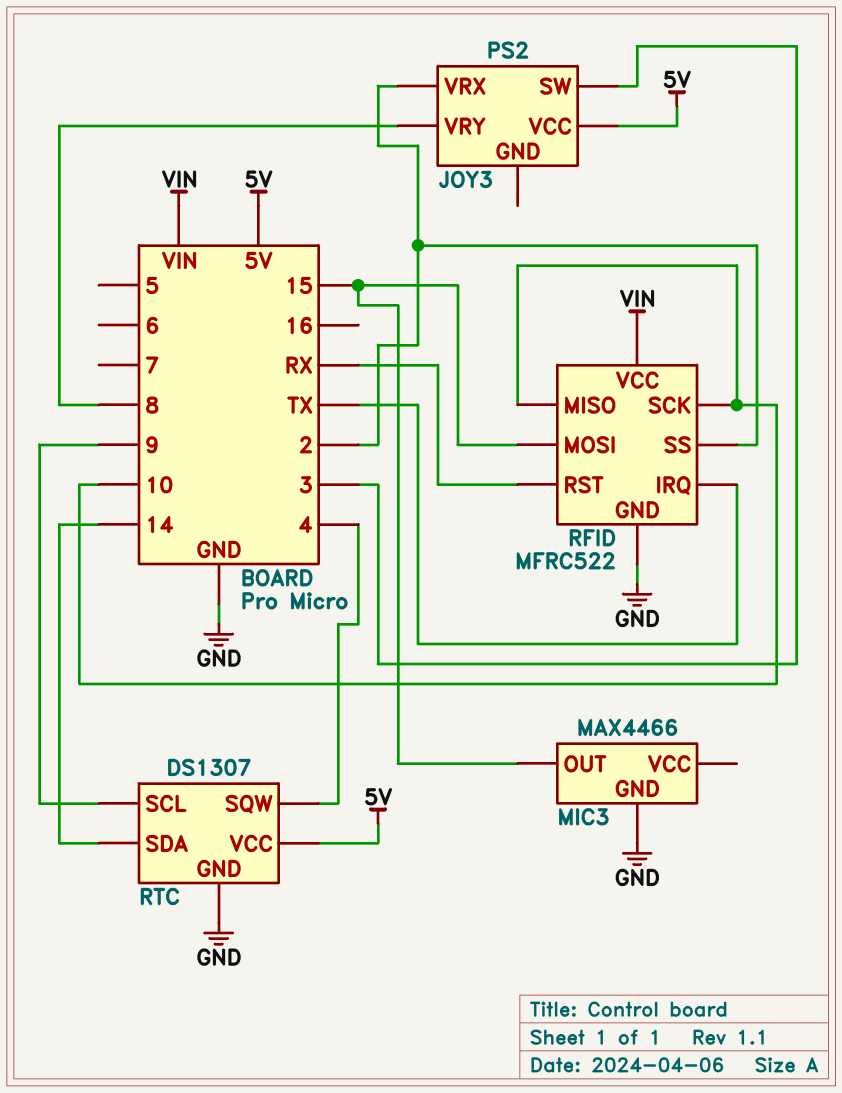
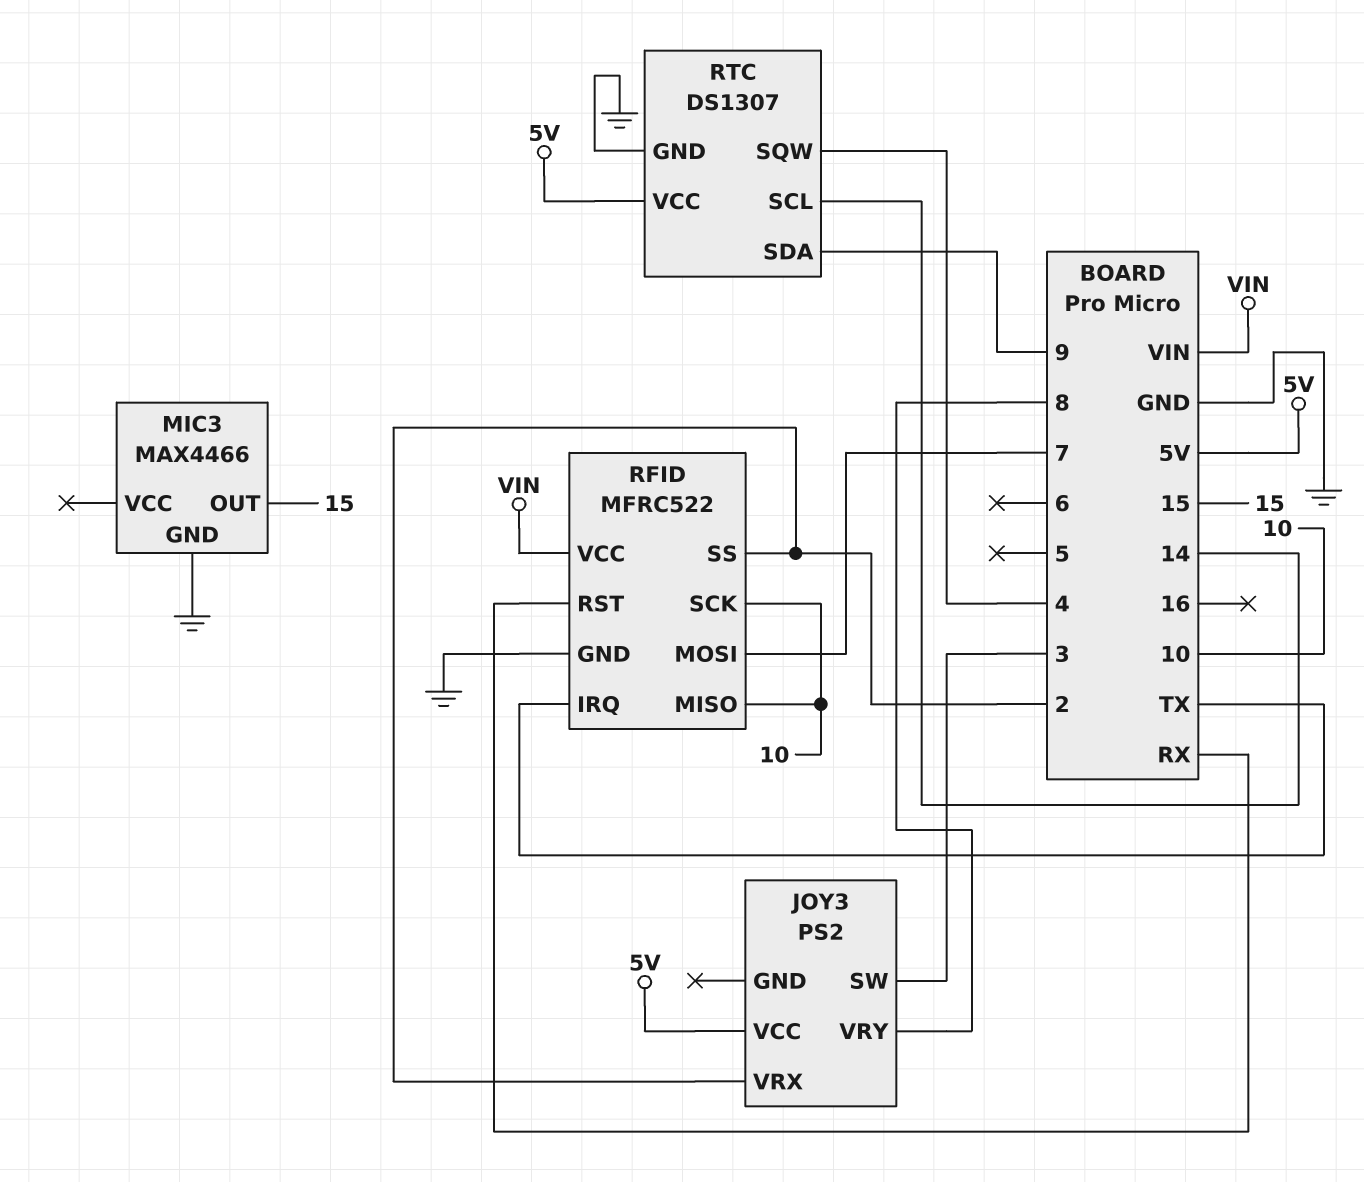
RFID pin MOSI: 15 -> 7
RTC pin SCL: 9 -> 14
RTC pin SDA: 14 -> 9

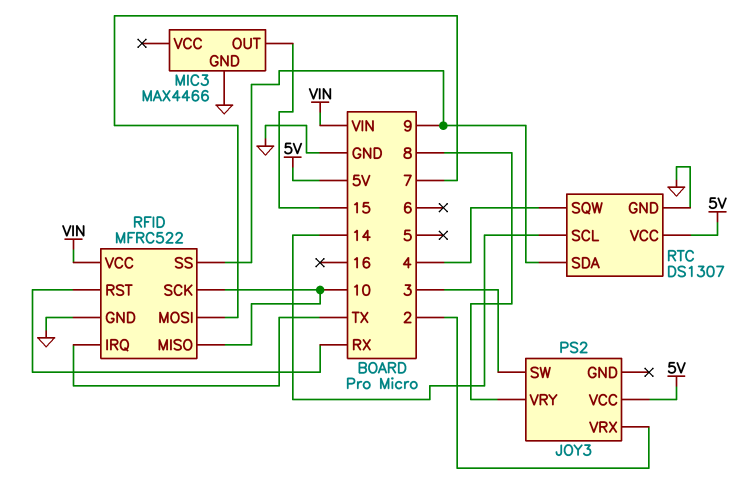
RFID pin SS: 2 -> 9

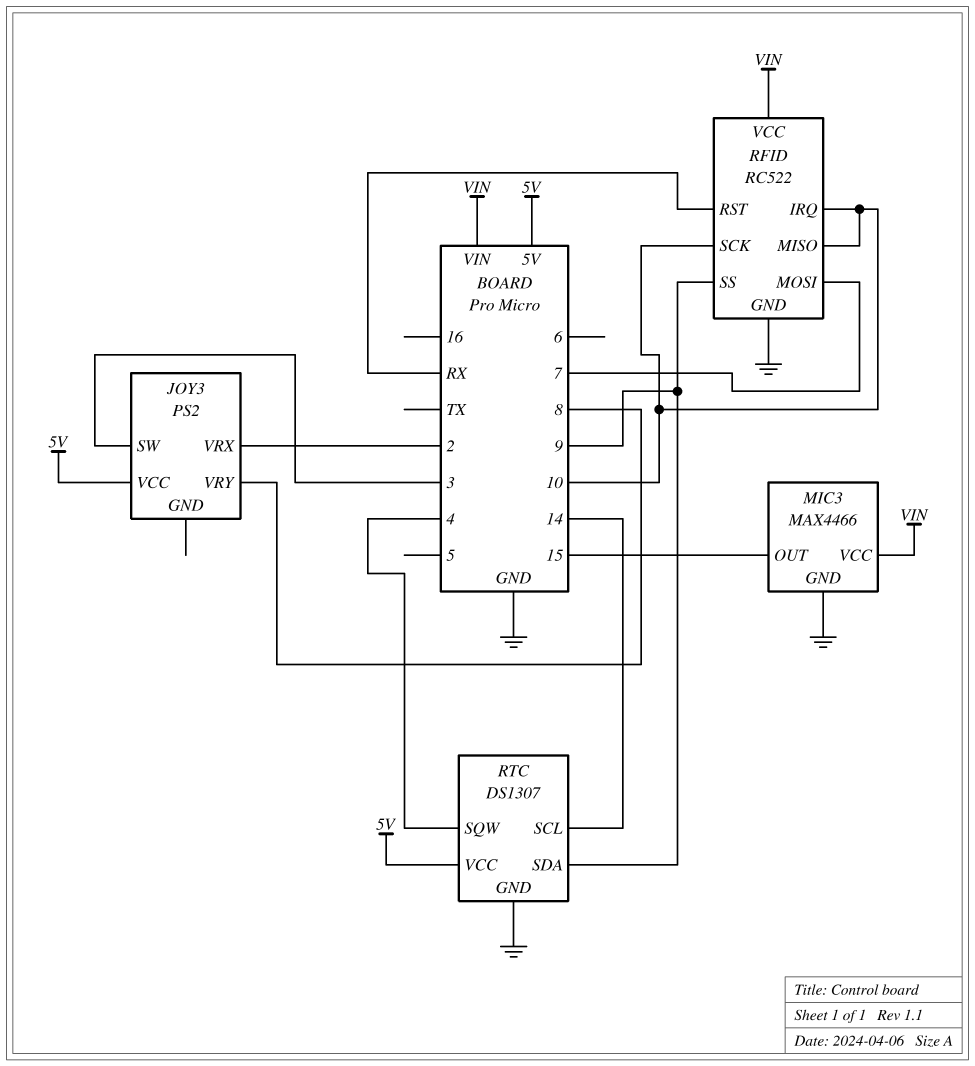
MIC3 pin VCC: none -> VIN
RFID: MFRC522 -> RC522
RFID pin IRQ: TX -> 10

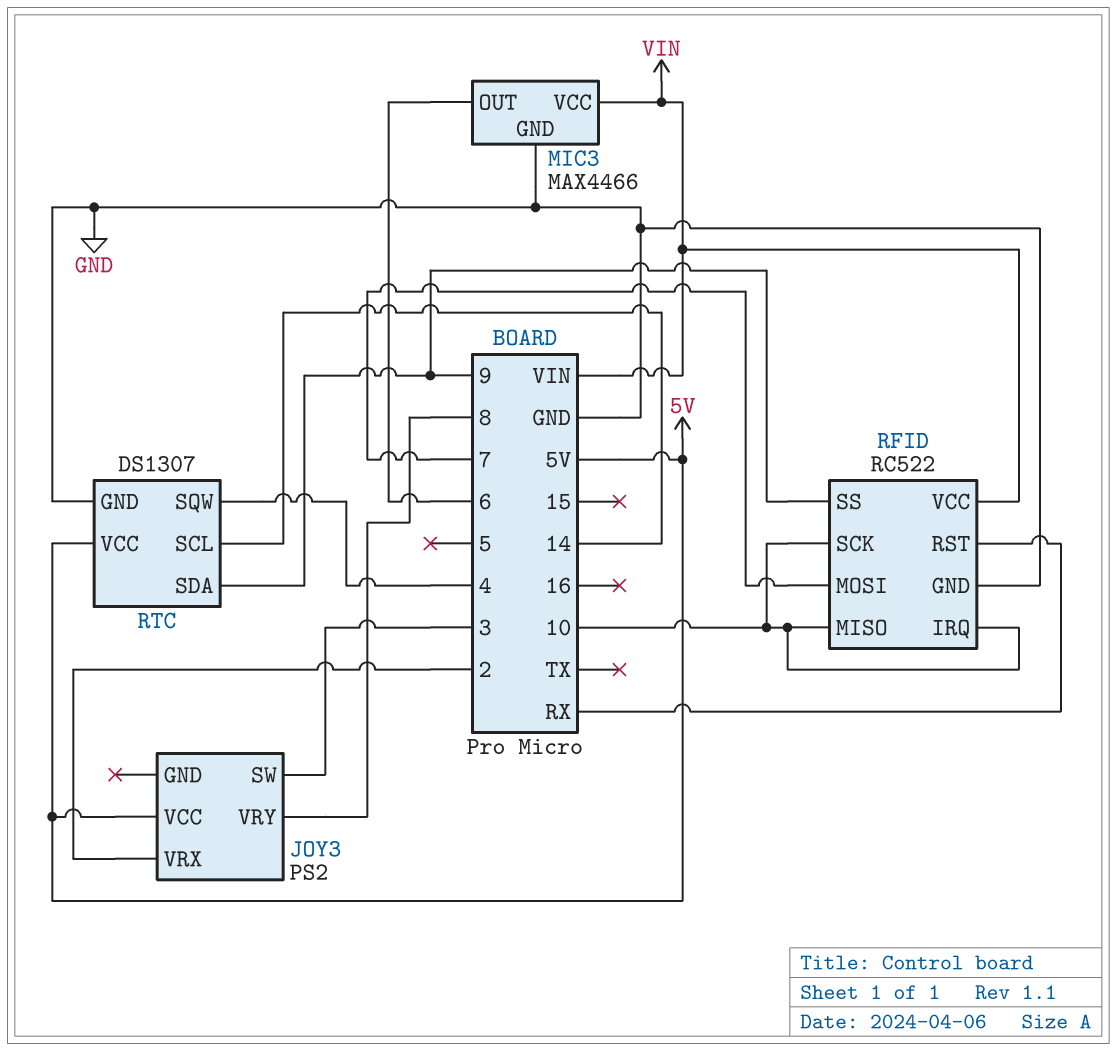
MIC3 pin OUT: 15 -> 6

